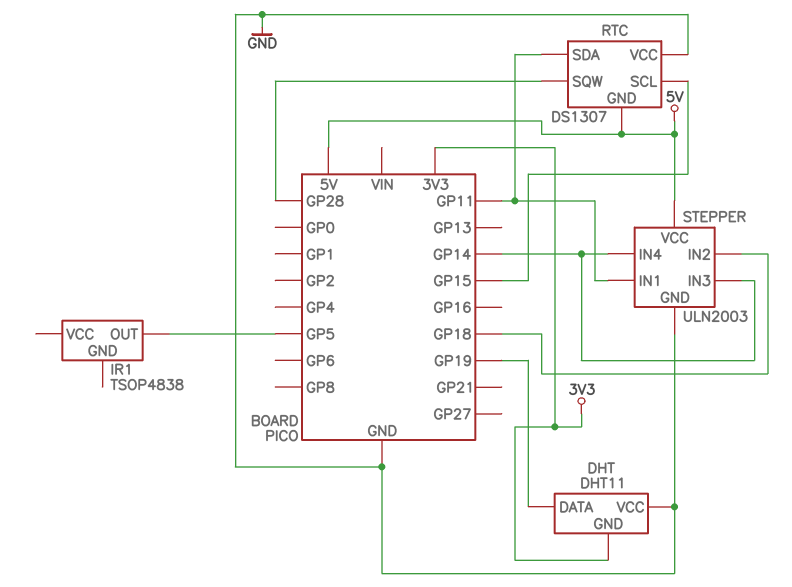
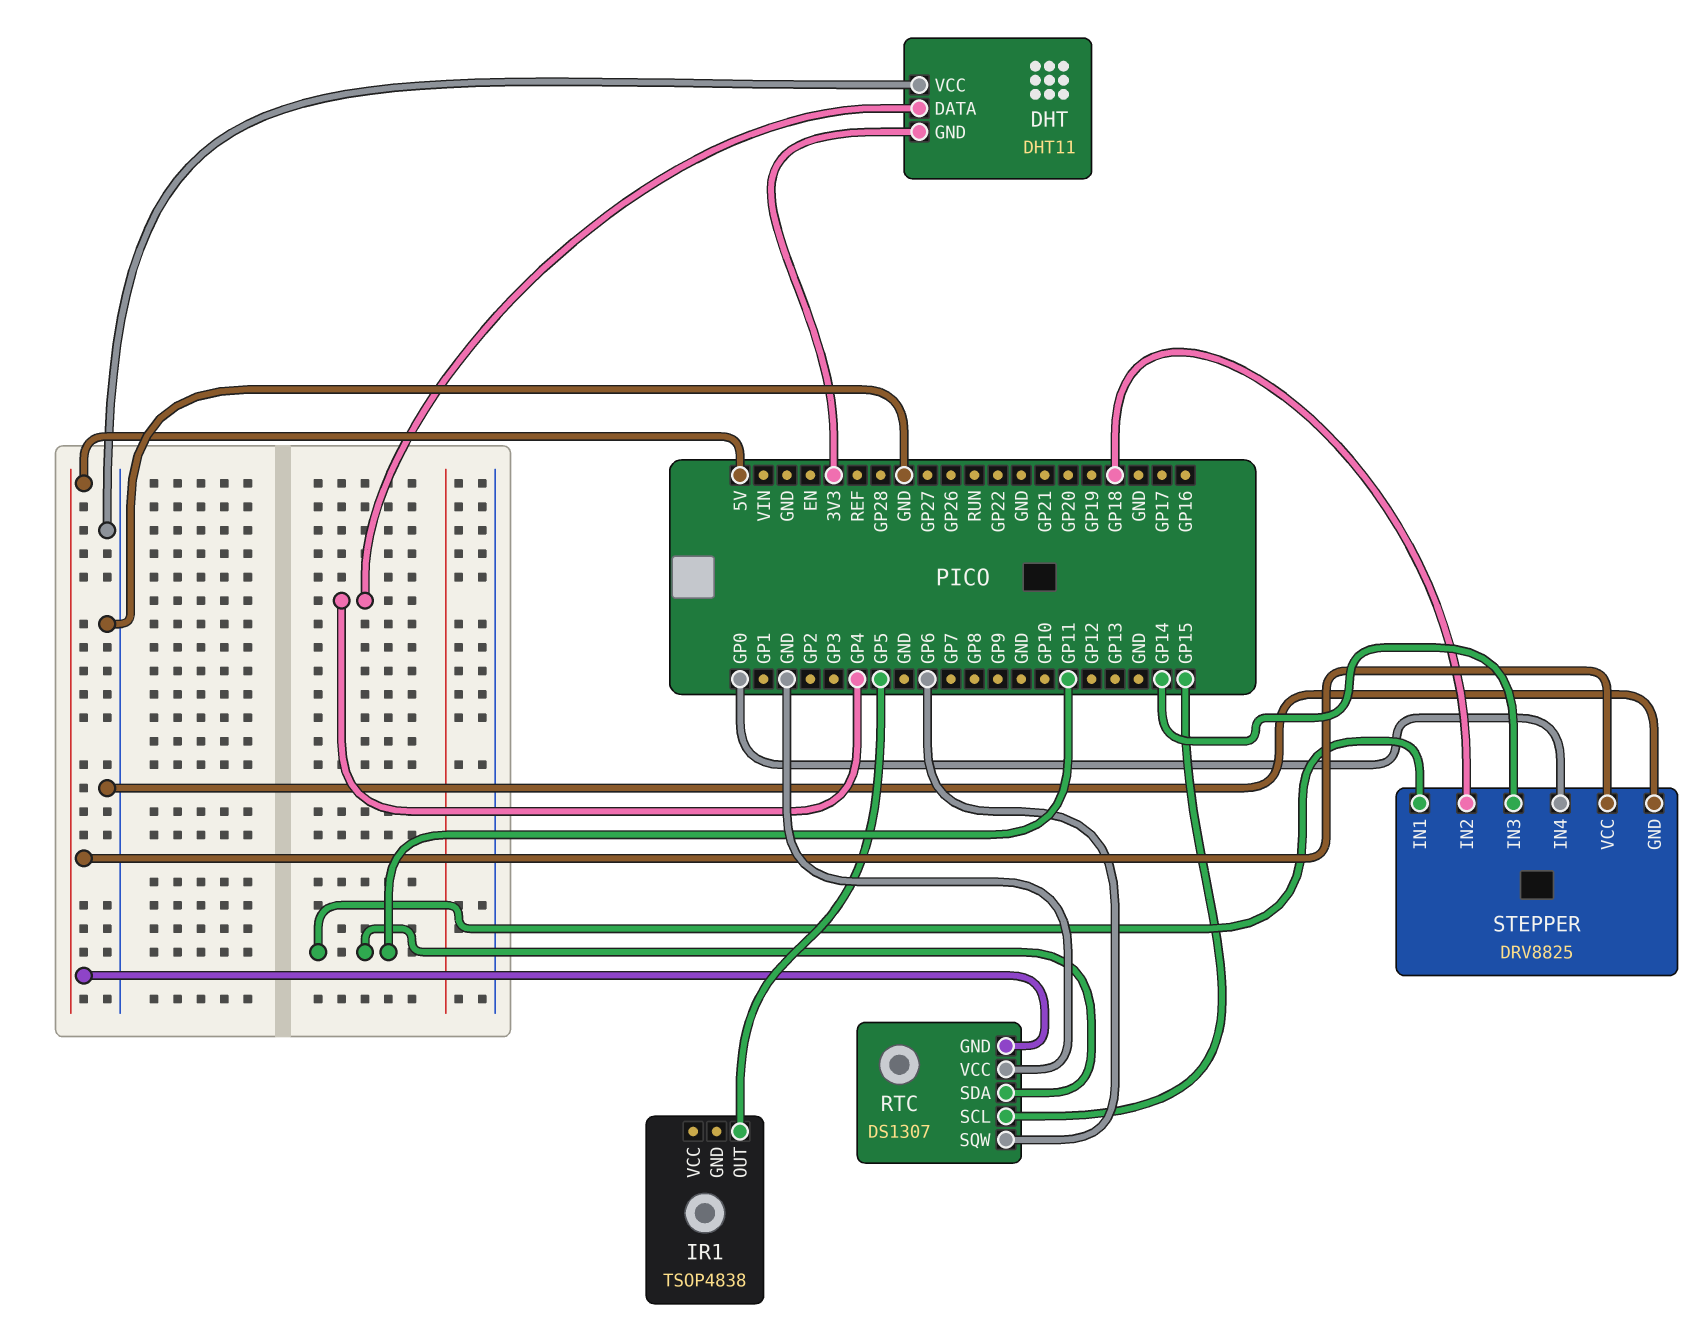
DHT pin DATA: GP19 -> GP4
RTC pin SQW: GP28 -> GP6
STEPPER: ULN2003 -> DRV8825
STEPPER pin IN4: GP14 -> GP0

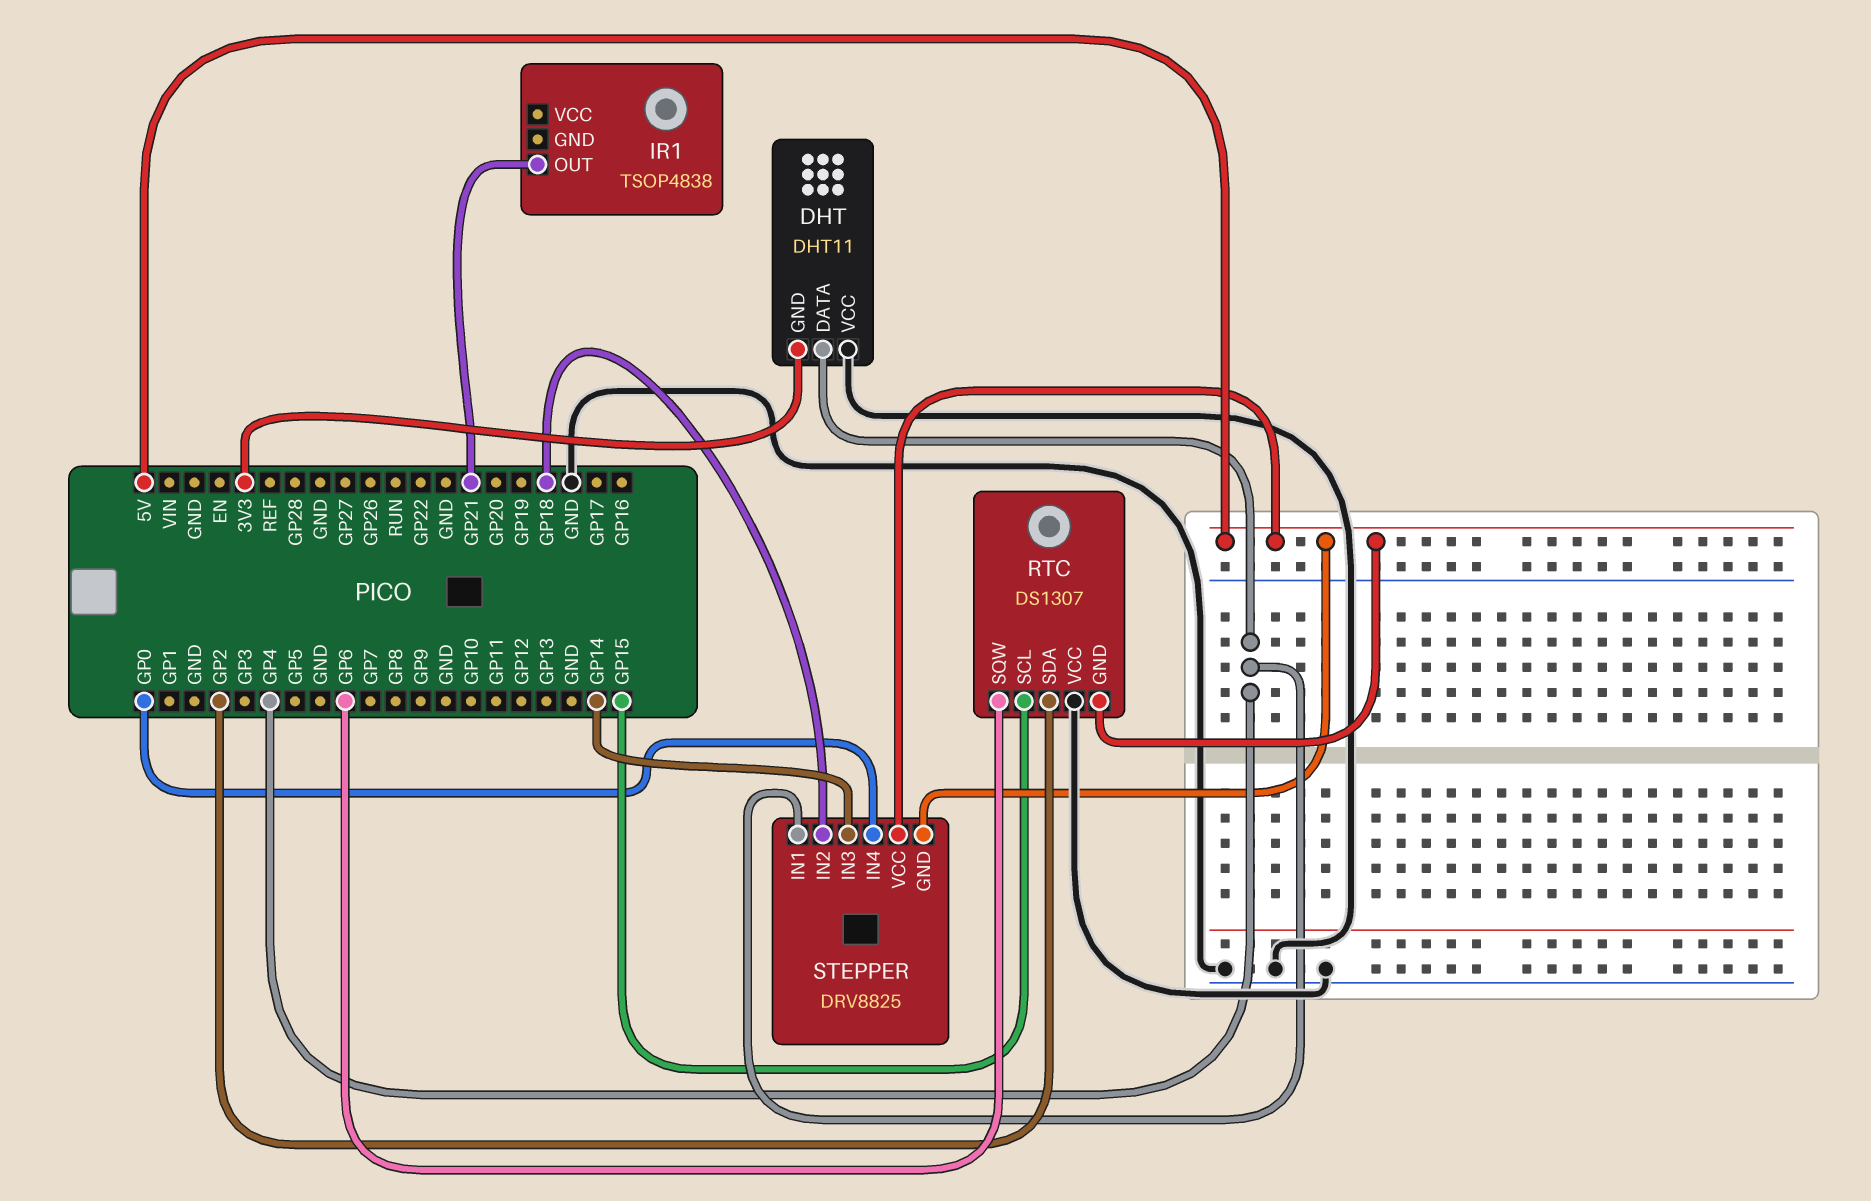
IR1 pin OUT: GP5 -> GP21
RTC pin SDA: GP11 -> GP2
STEPPER pin GND: GND -> 5V
STEPPER pin IN1: GP11 -> GP4

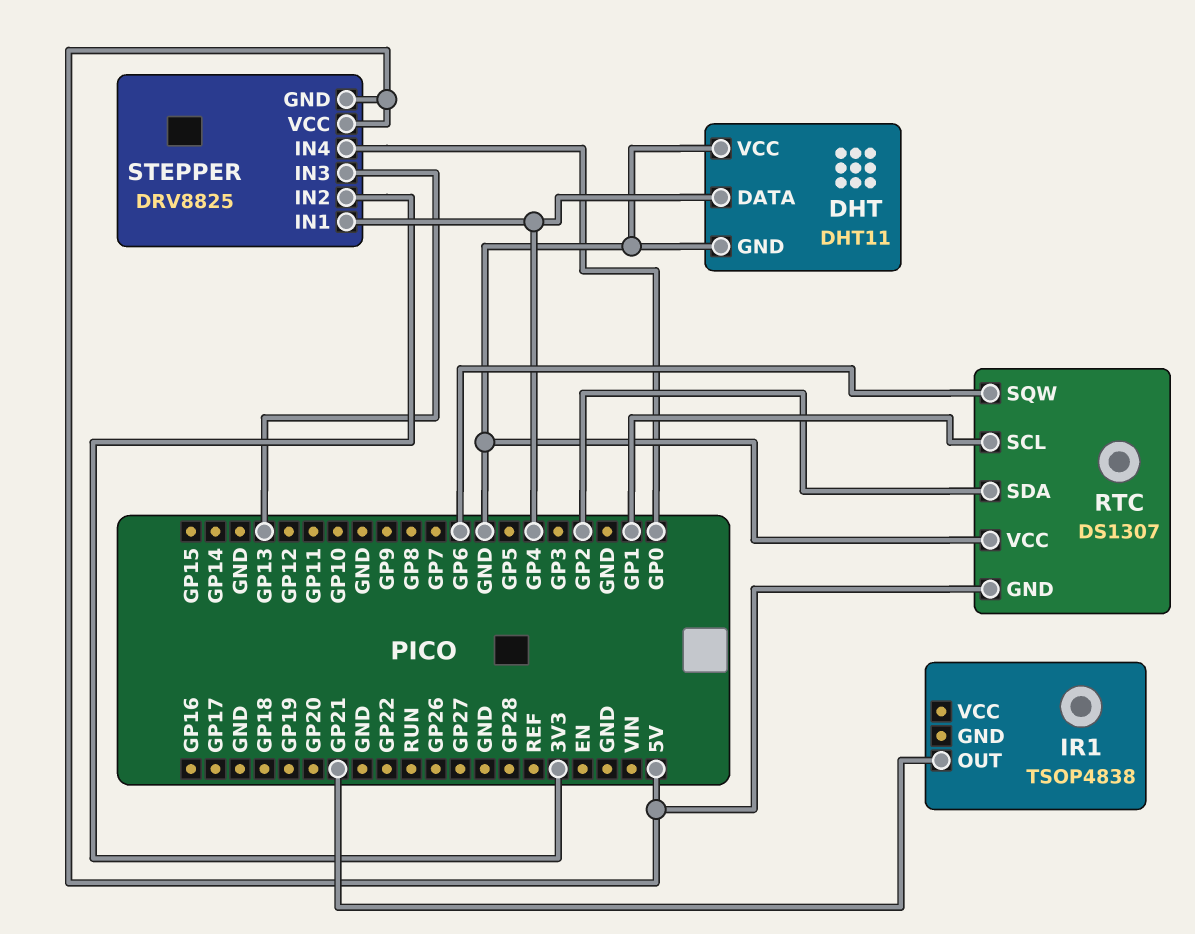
DHT pin GND: 3V3 -> GND
RTC pin SCL: GP15 -> GP1
STEPPER pin IN2: GP18 -> 3V3
STEPPER pin IN3: GP14 -> GP13

